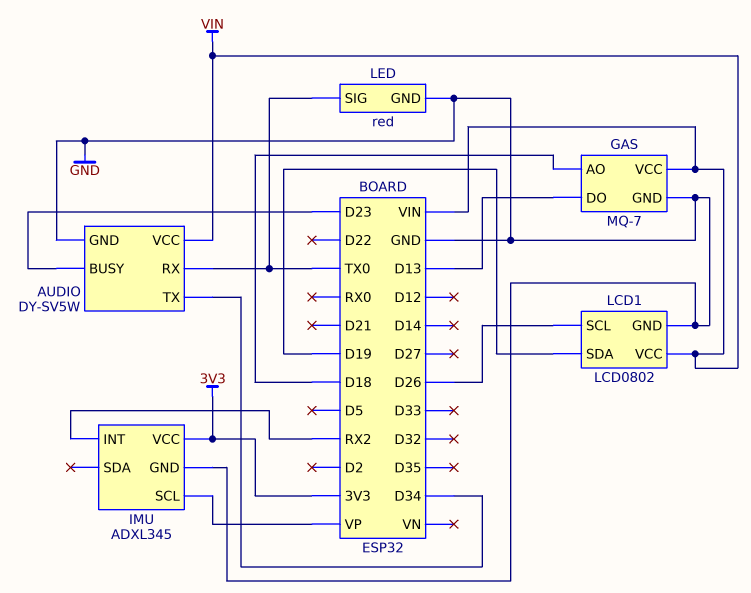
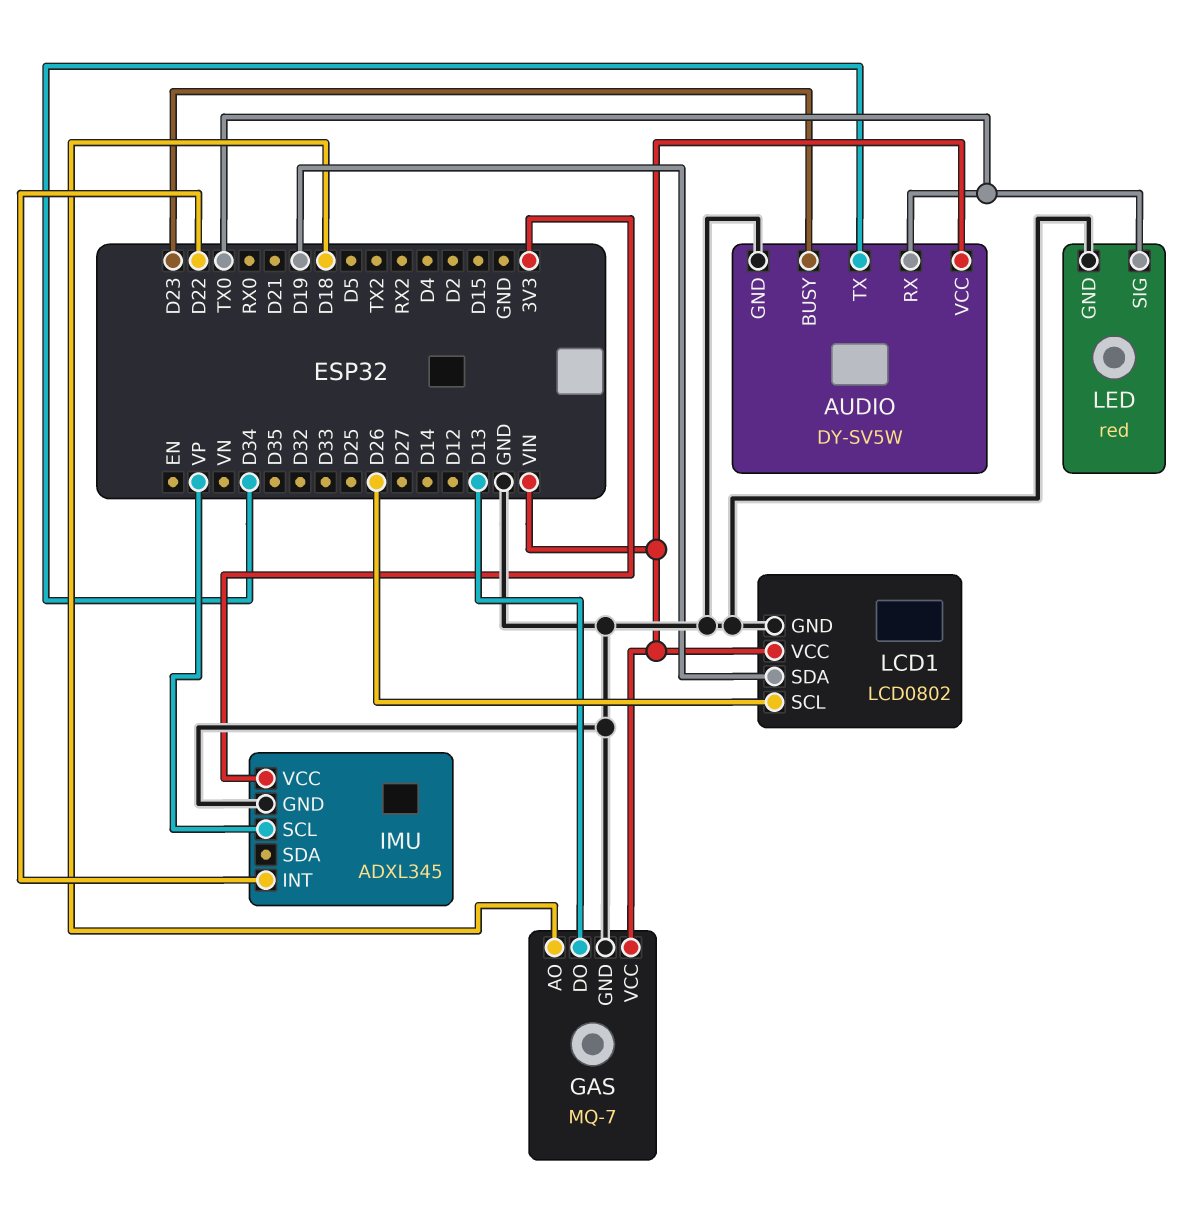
IMU pin INT: RX2 -> D22

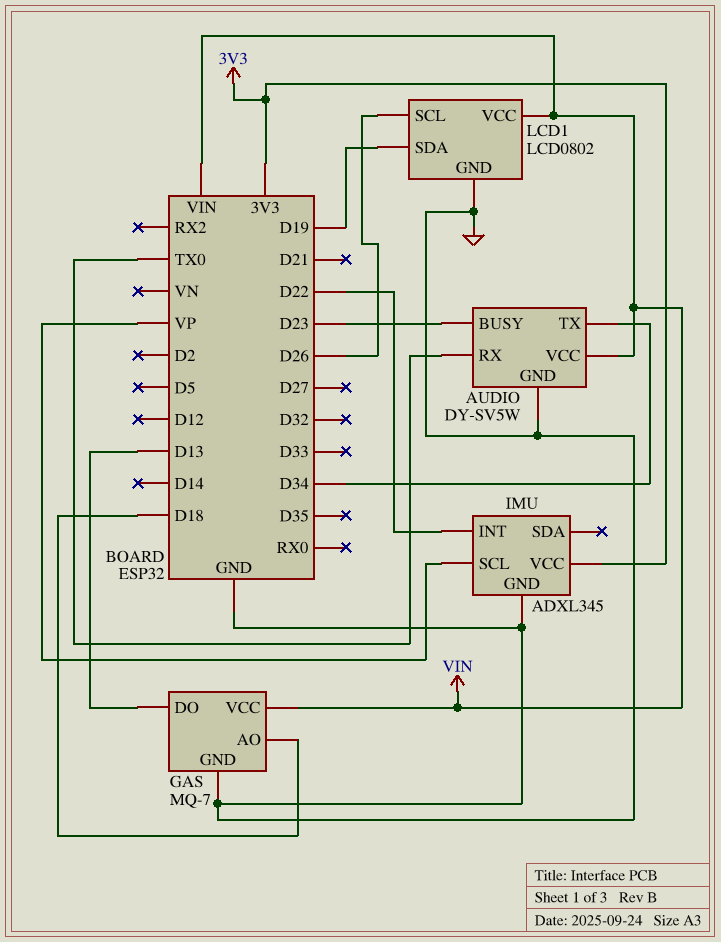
LED: red -> none
LED pin GND: GND -> none
LED pin SIG: TX0 -> none

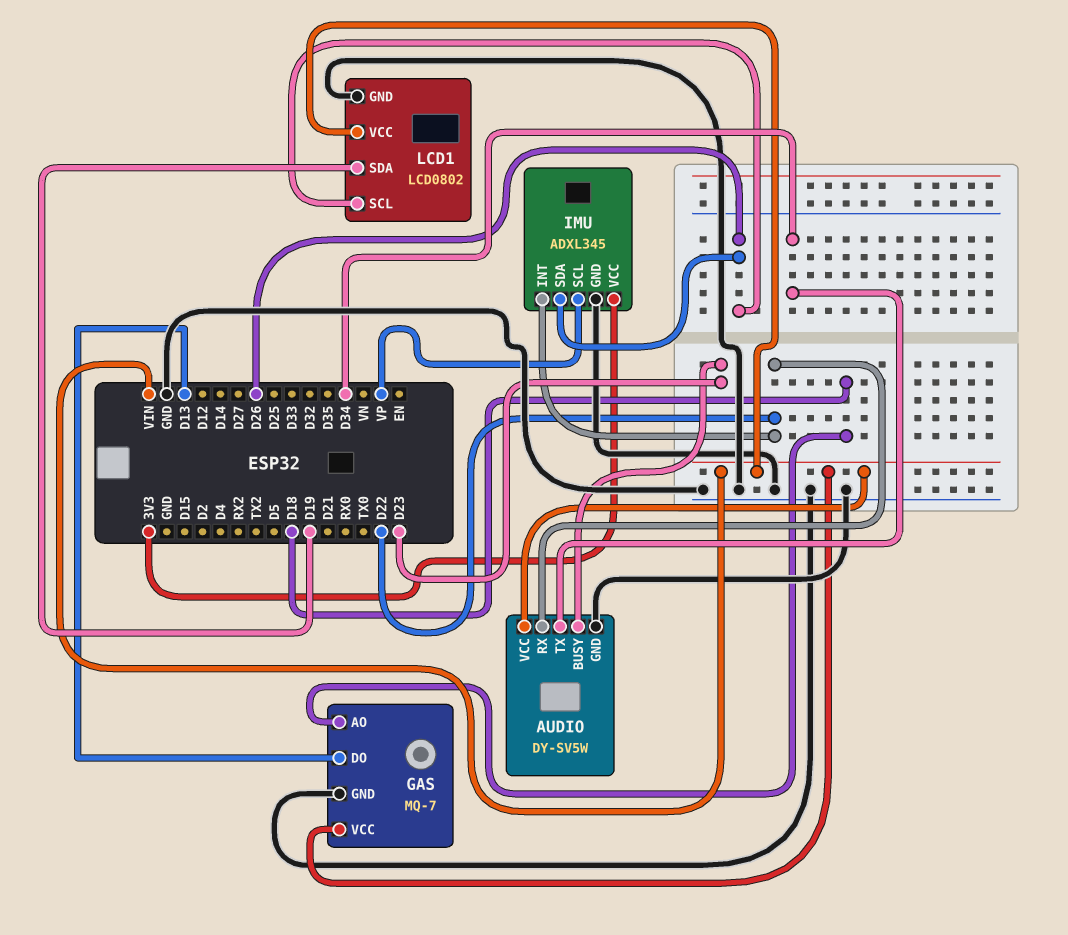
AUDIO pin RX: TX0 -> D22
IMU pin SDA: none -> D26

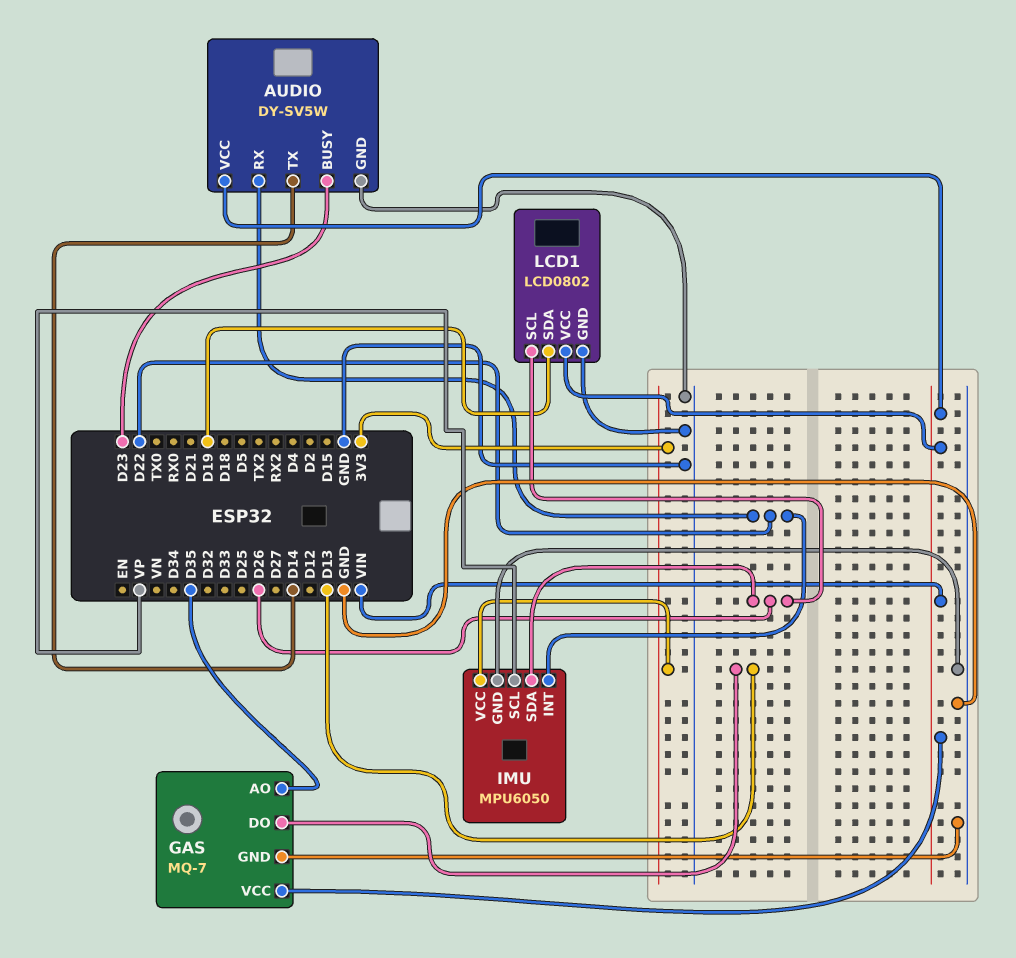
AUDIO pin TX: D34 -> D14
GAS pin AO: D18 -> D35
IMU: ADXL345 -> MPU6050

